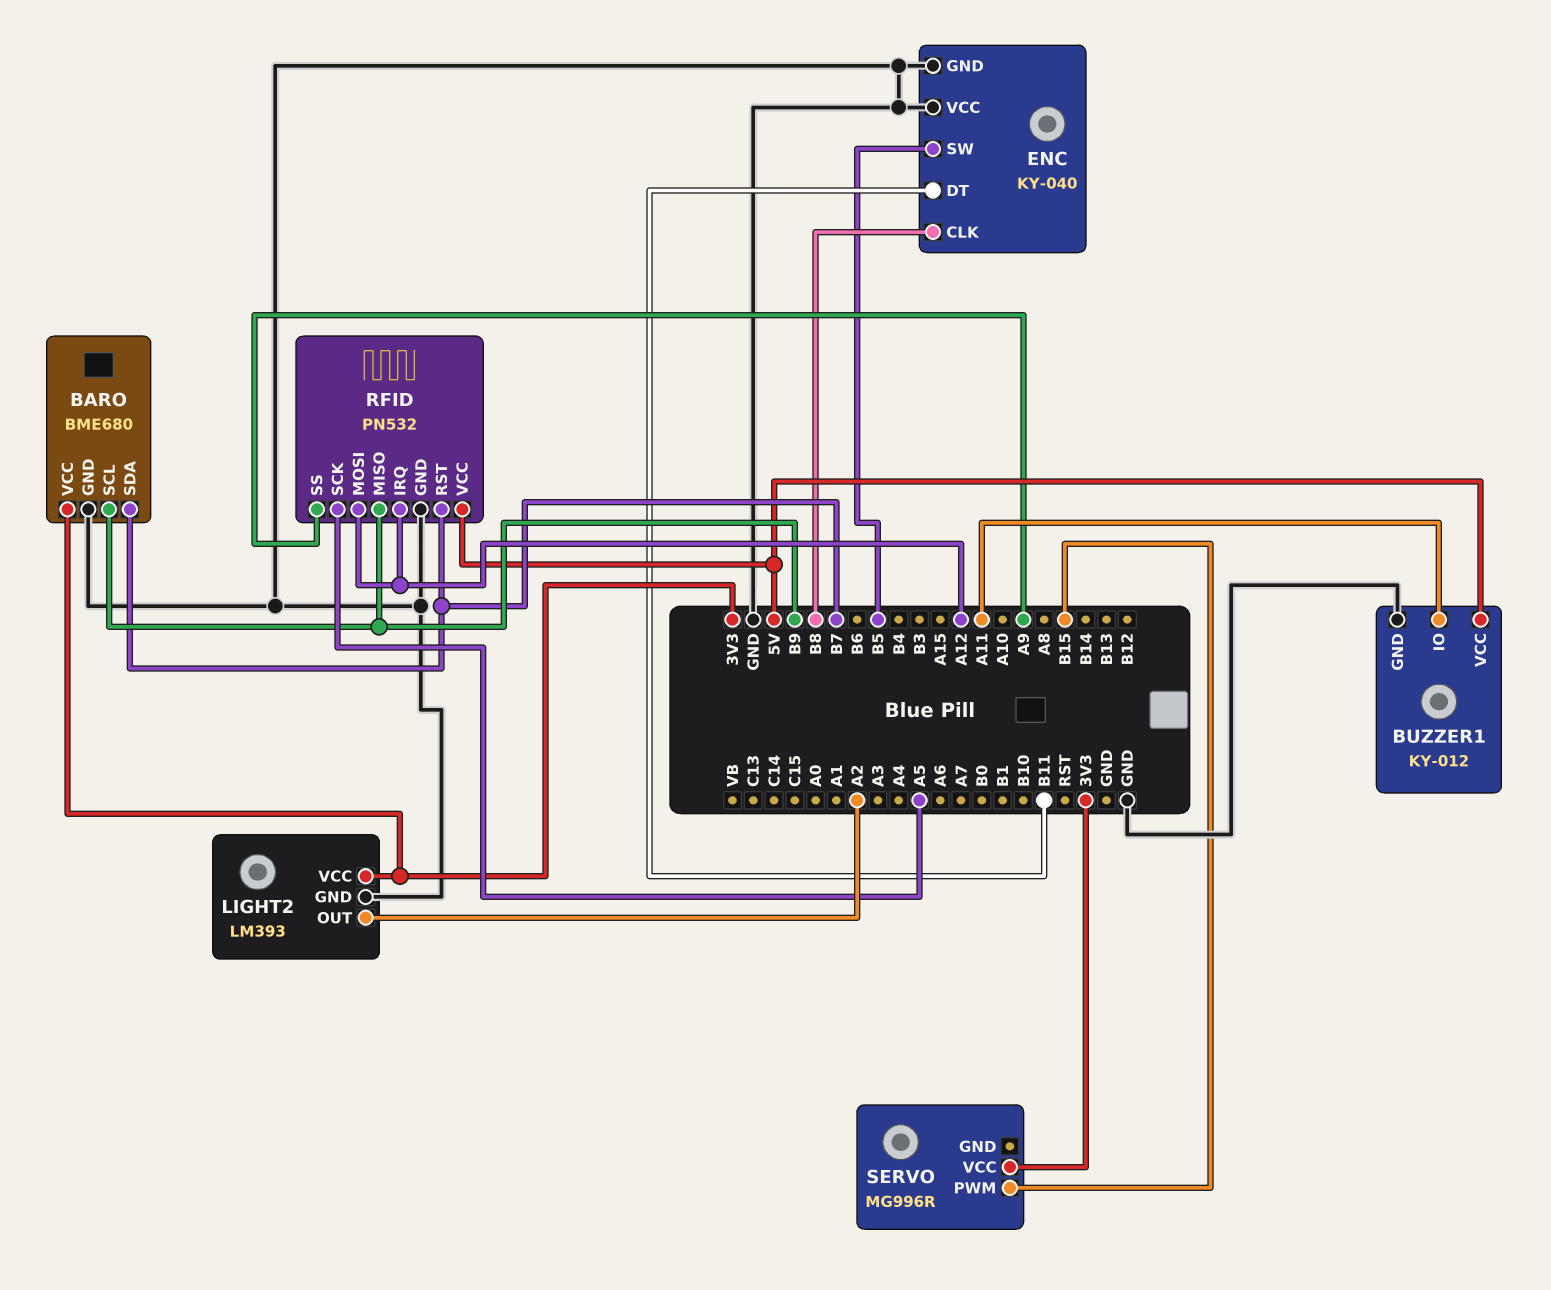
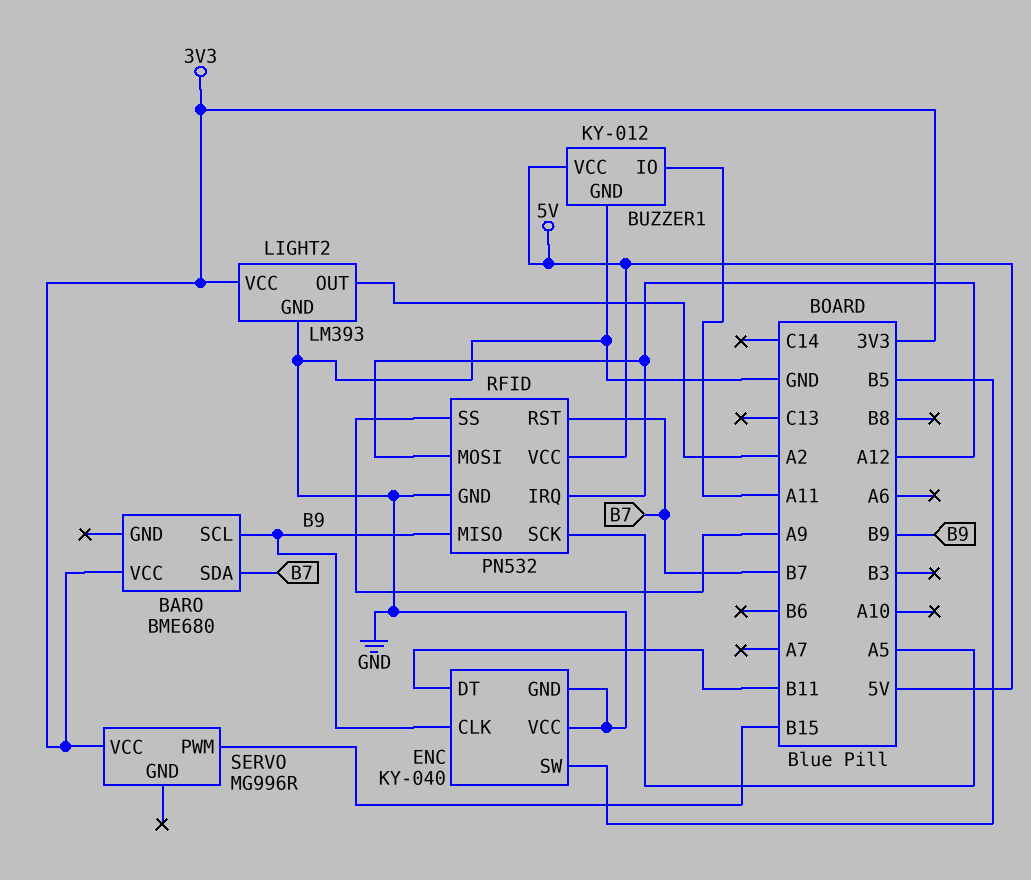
BARO pin GND: GND -> none
ENC pin CLK: B8 -> B9

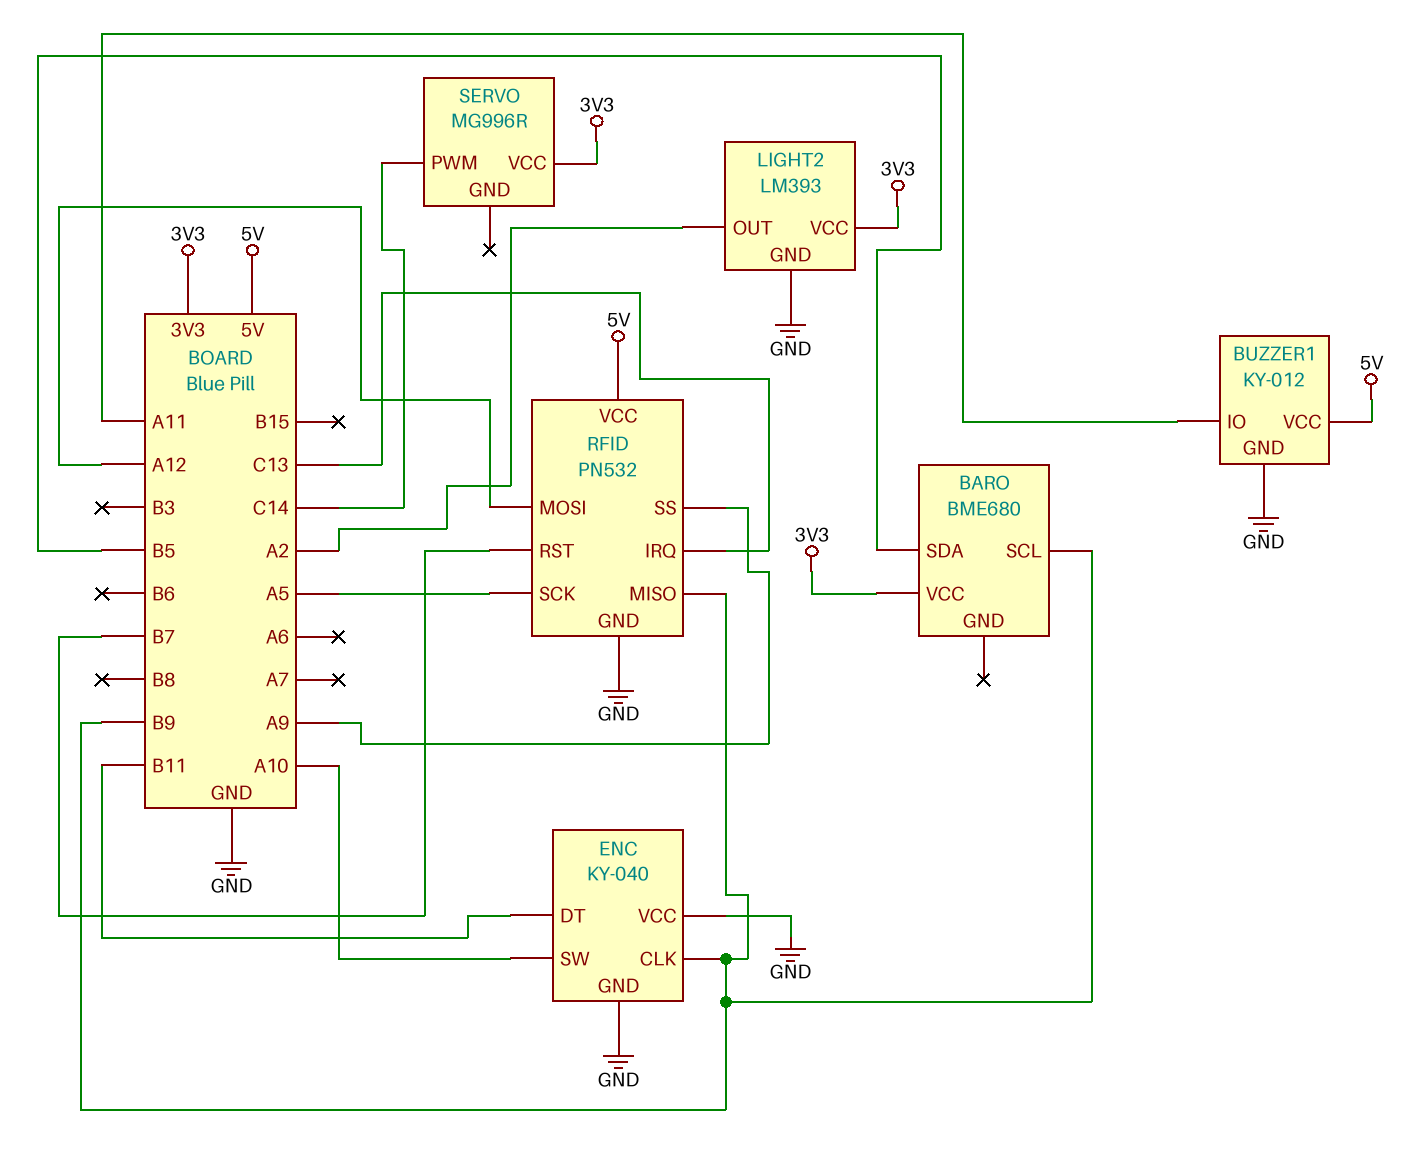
BARO pin SDA: B7 -> B5
ENC pin SW: B5 -> A10
RFID pin IRQ: A12 -> C13
SERVO pin PWM: B15 -> C14

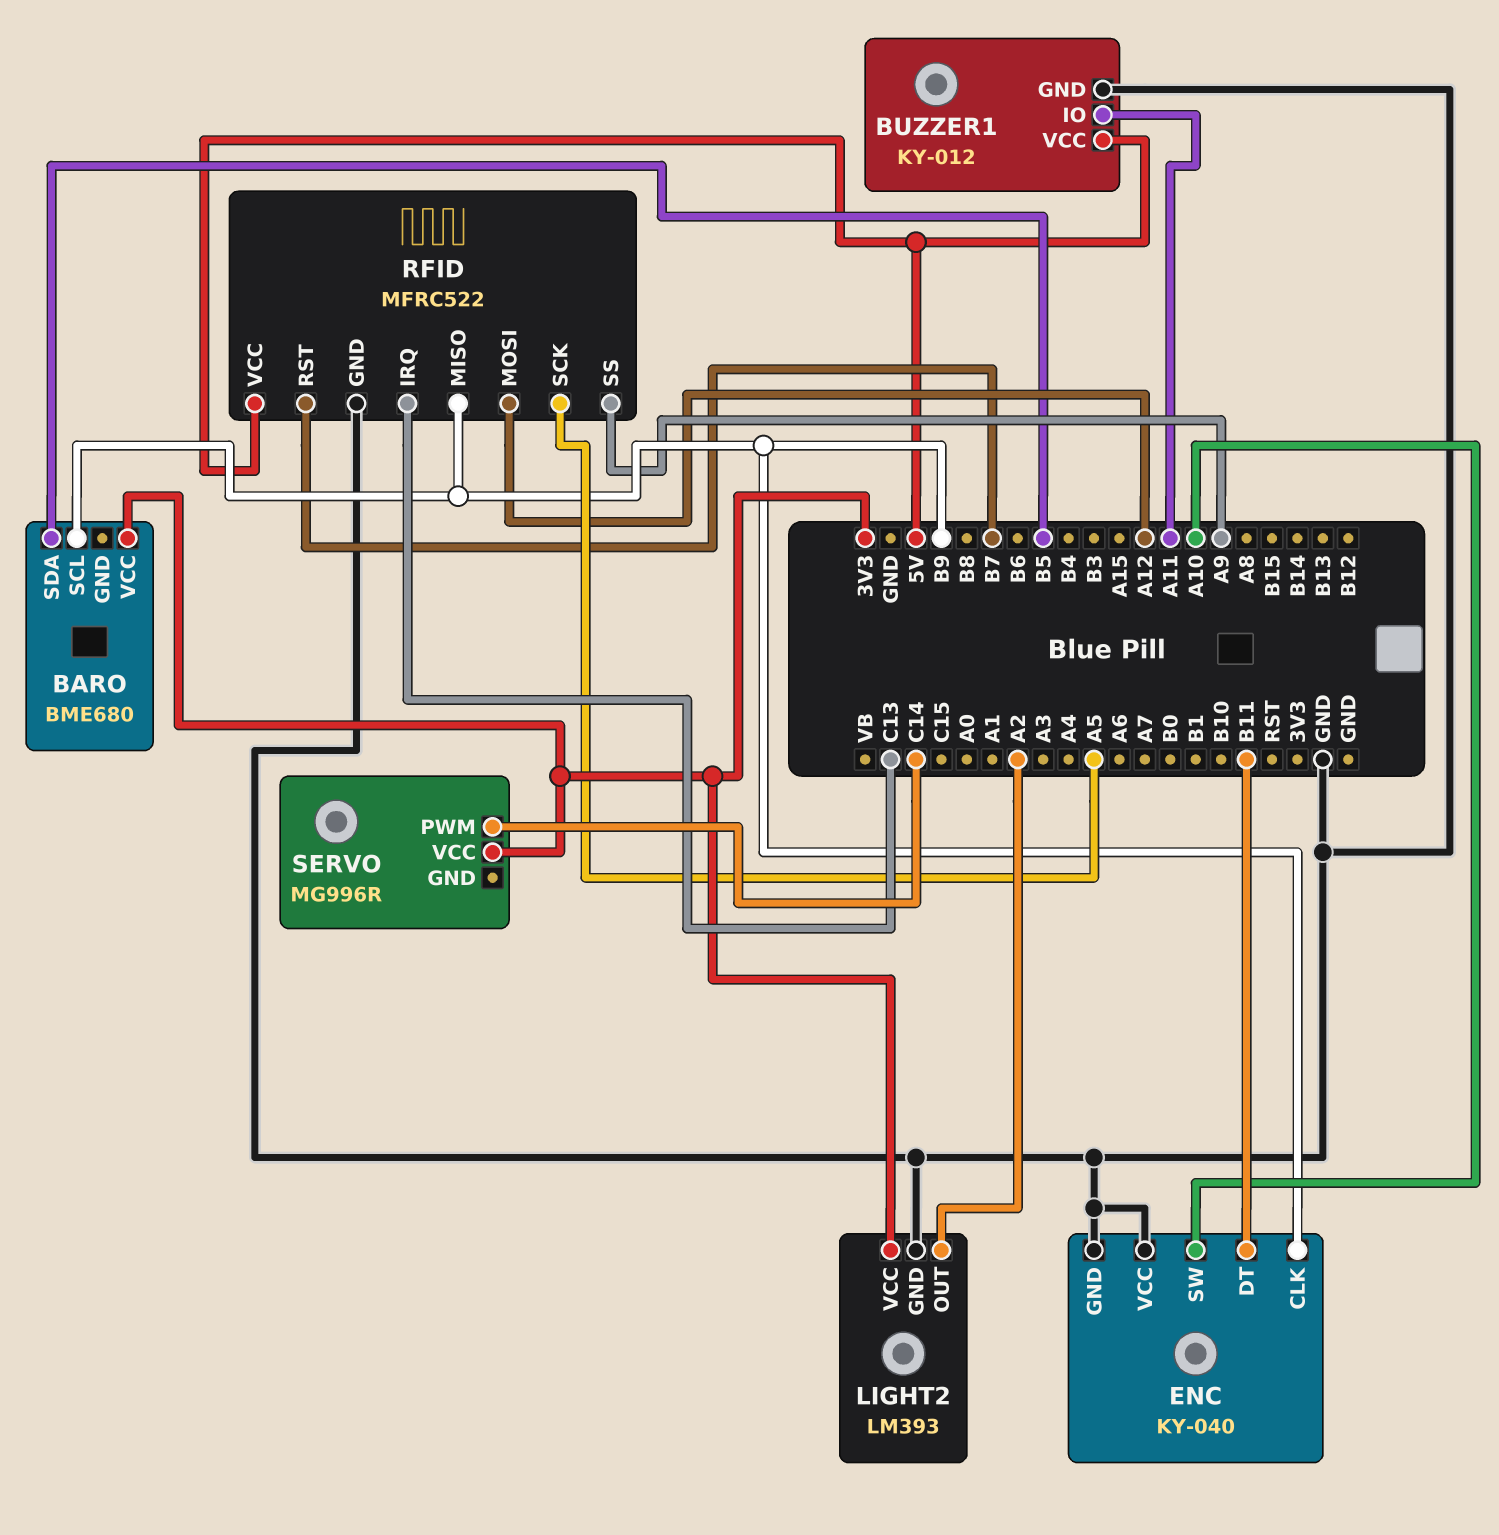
RFID: PN532 -> MFRC522

